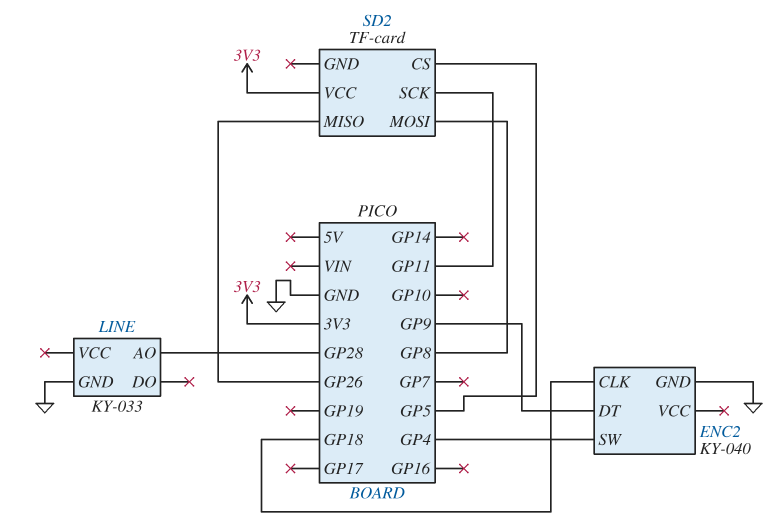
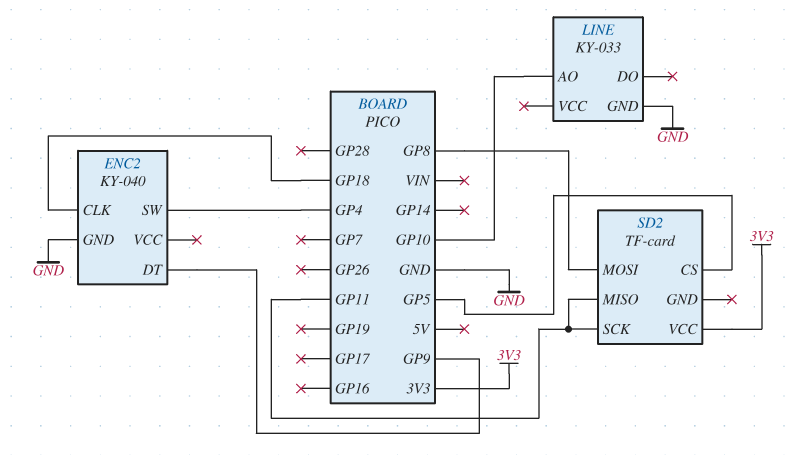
LINE pin AO: GP28 -> GP10
SD2 pin MISO: GP26 -> GP11

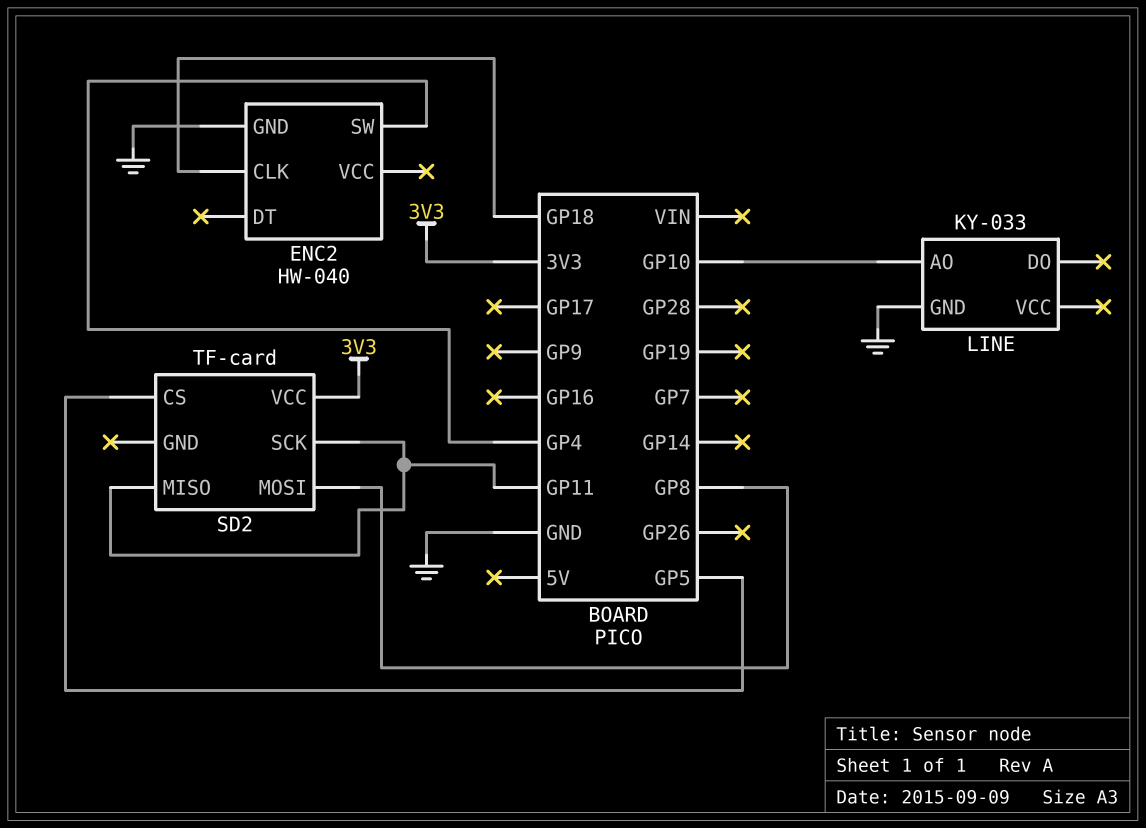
ENC2: KY-040 -> HW-040
ENC2 pin DT: GP9 -> none

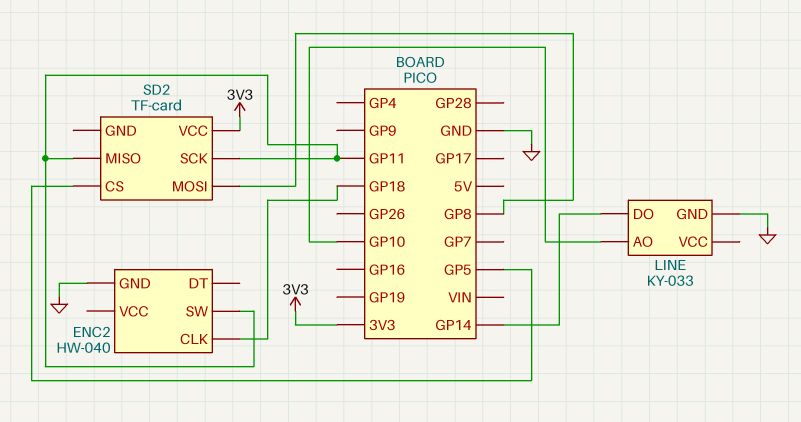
ENC2 pin SW: GP4 -> GP11
LINE pin DO: none -> GP14

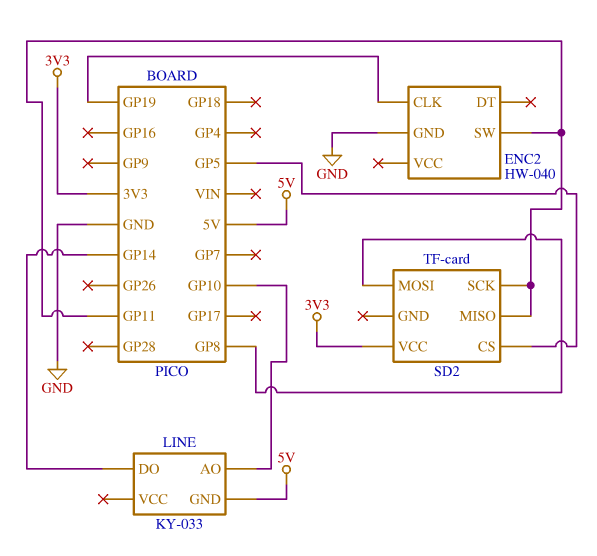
ENC2 pin CLK: GP18 -> GP19
LINE pin GND: GND -> 5V

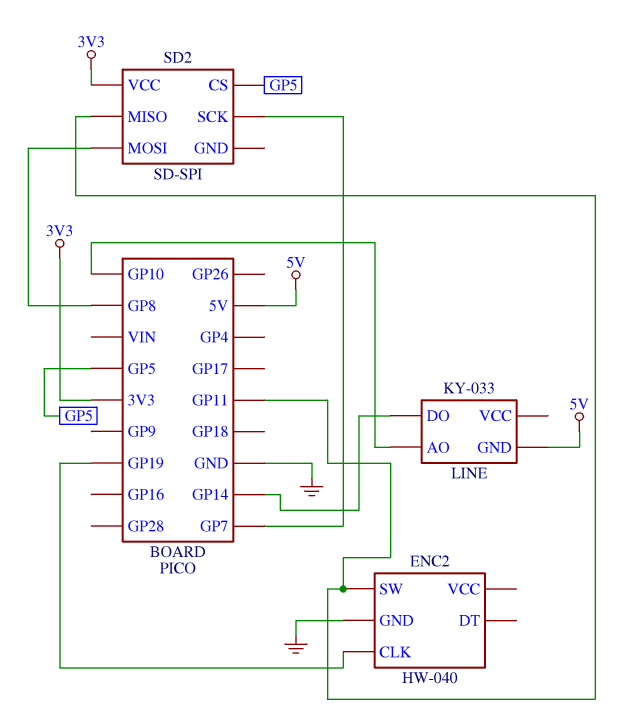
SD2: TF-card -> SD-SPI
SD2 pin SCK: GP11 -> GP7

